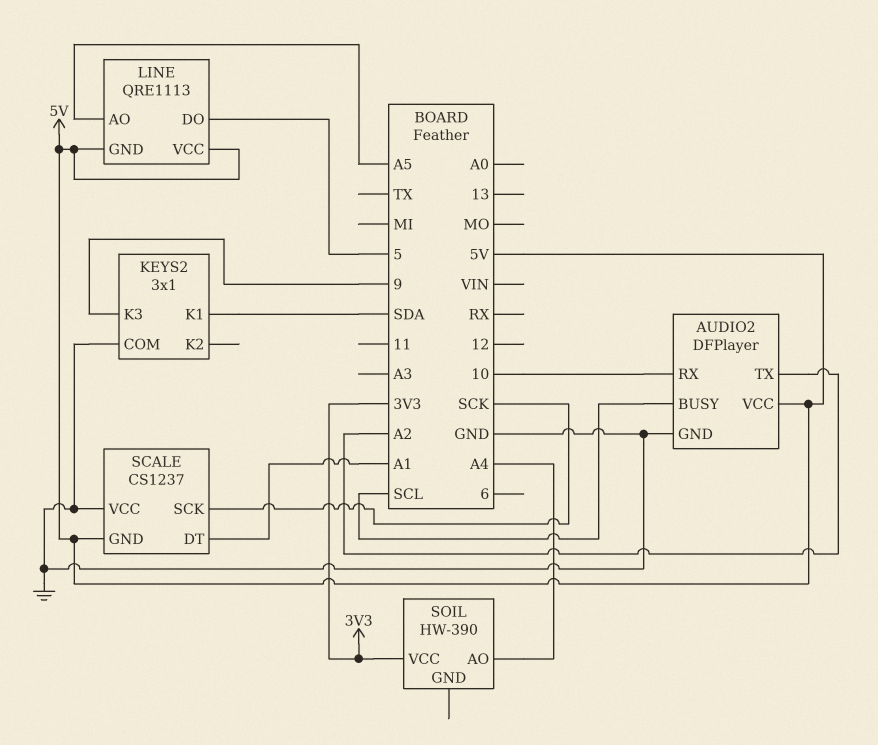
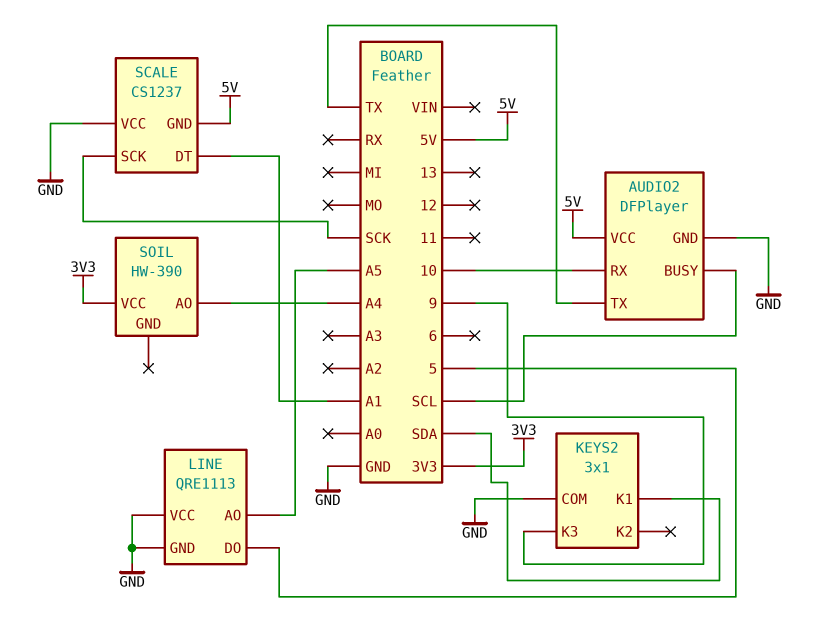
AUDIO2 pin TX: A2 -> TX
LINE pin GND: 5V -> GND
LINE pin VCC: 5V -> GND

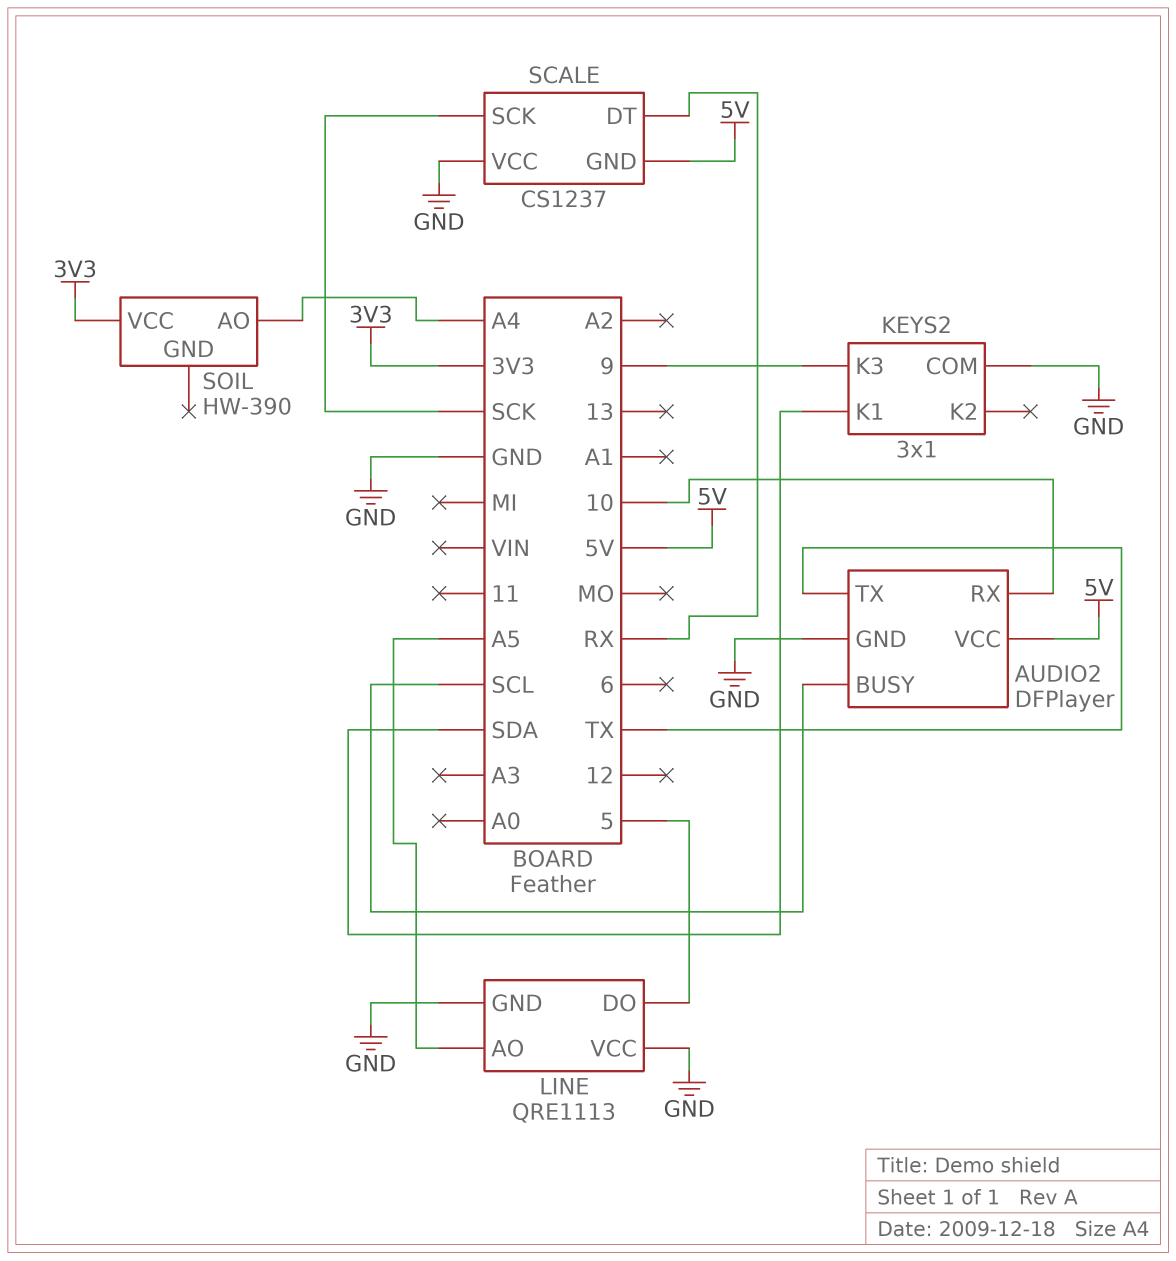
SCALE pin DT: A1 -> RX

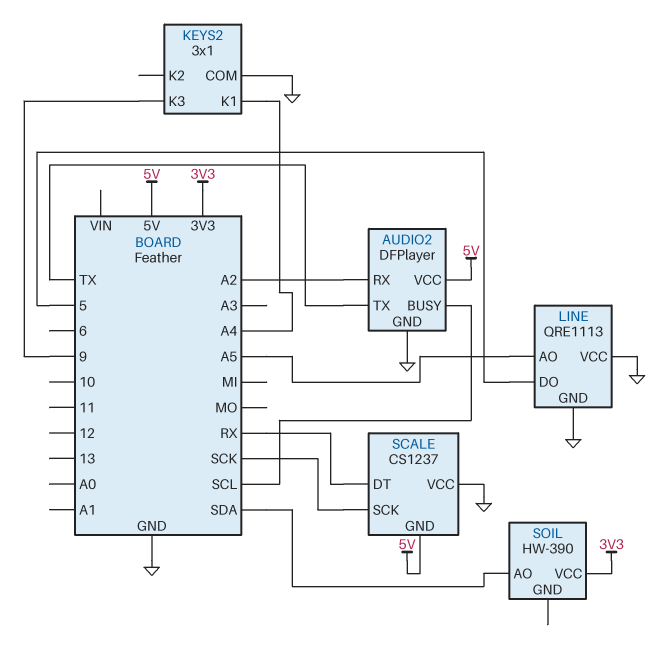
AUDIO2 pin RX: 10 -> A2
KEYS2 pin K1: SDA -> A4
SOIL pin AO: A4 -> SDA

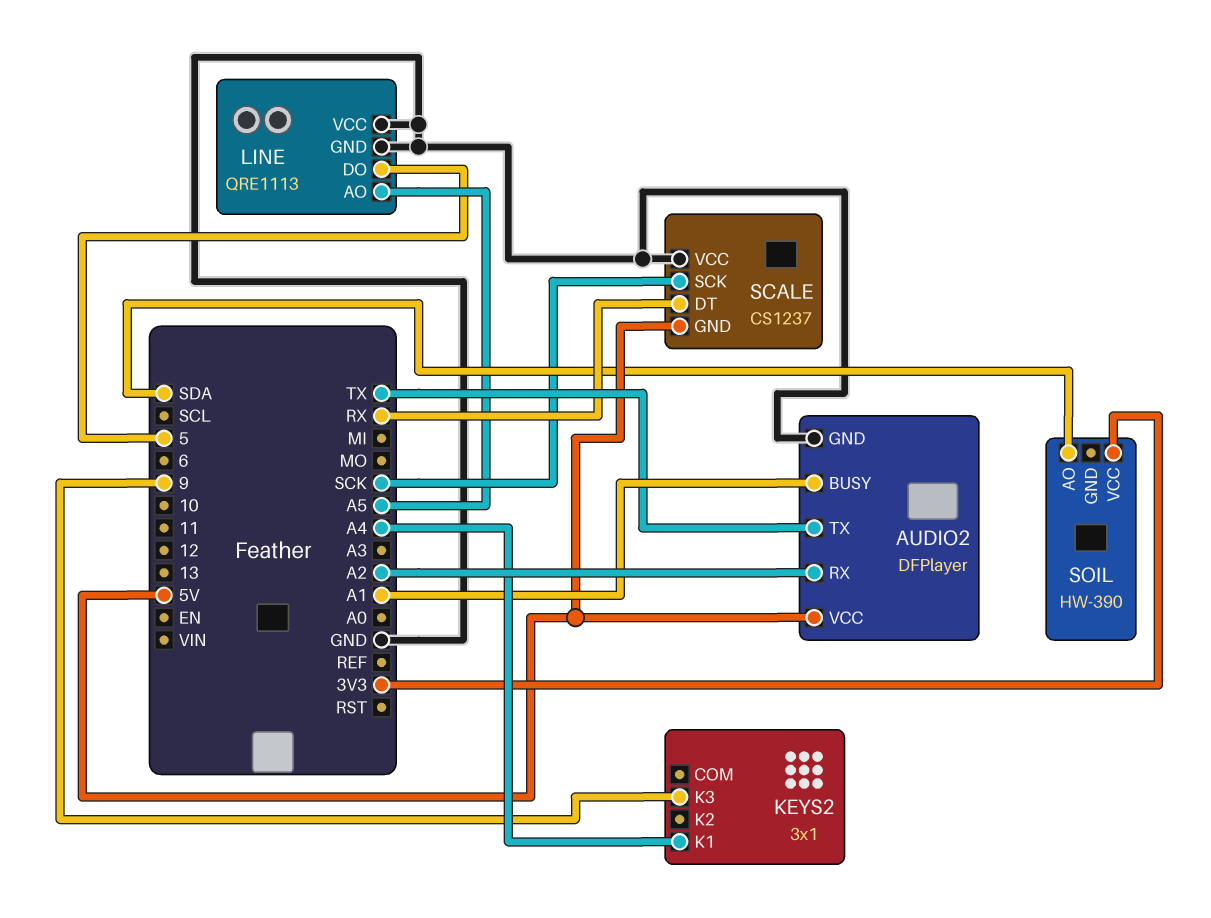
AUDIO2 pin BUSY: SCL -> A1
KEYS2 pin COM: GND -> none

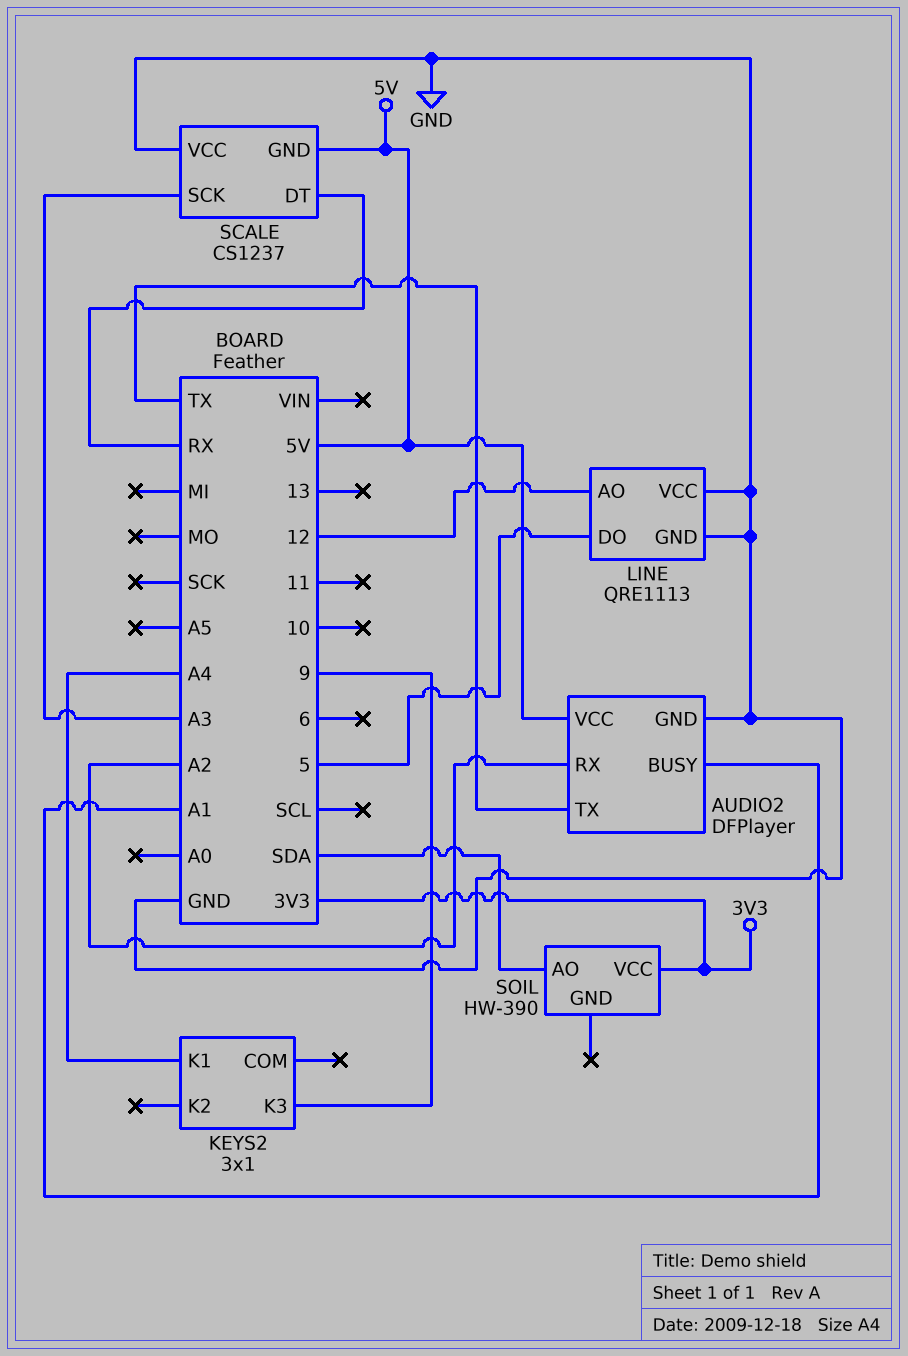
LINE pin AO: A5 -> 12
SCALE pin SCK: SCK -> A3

